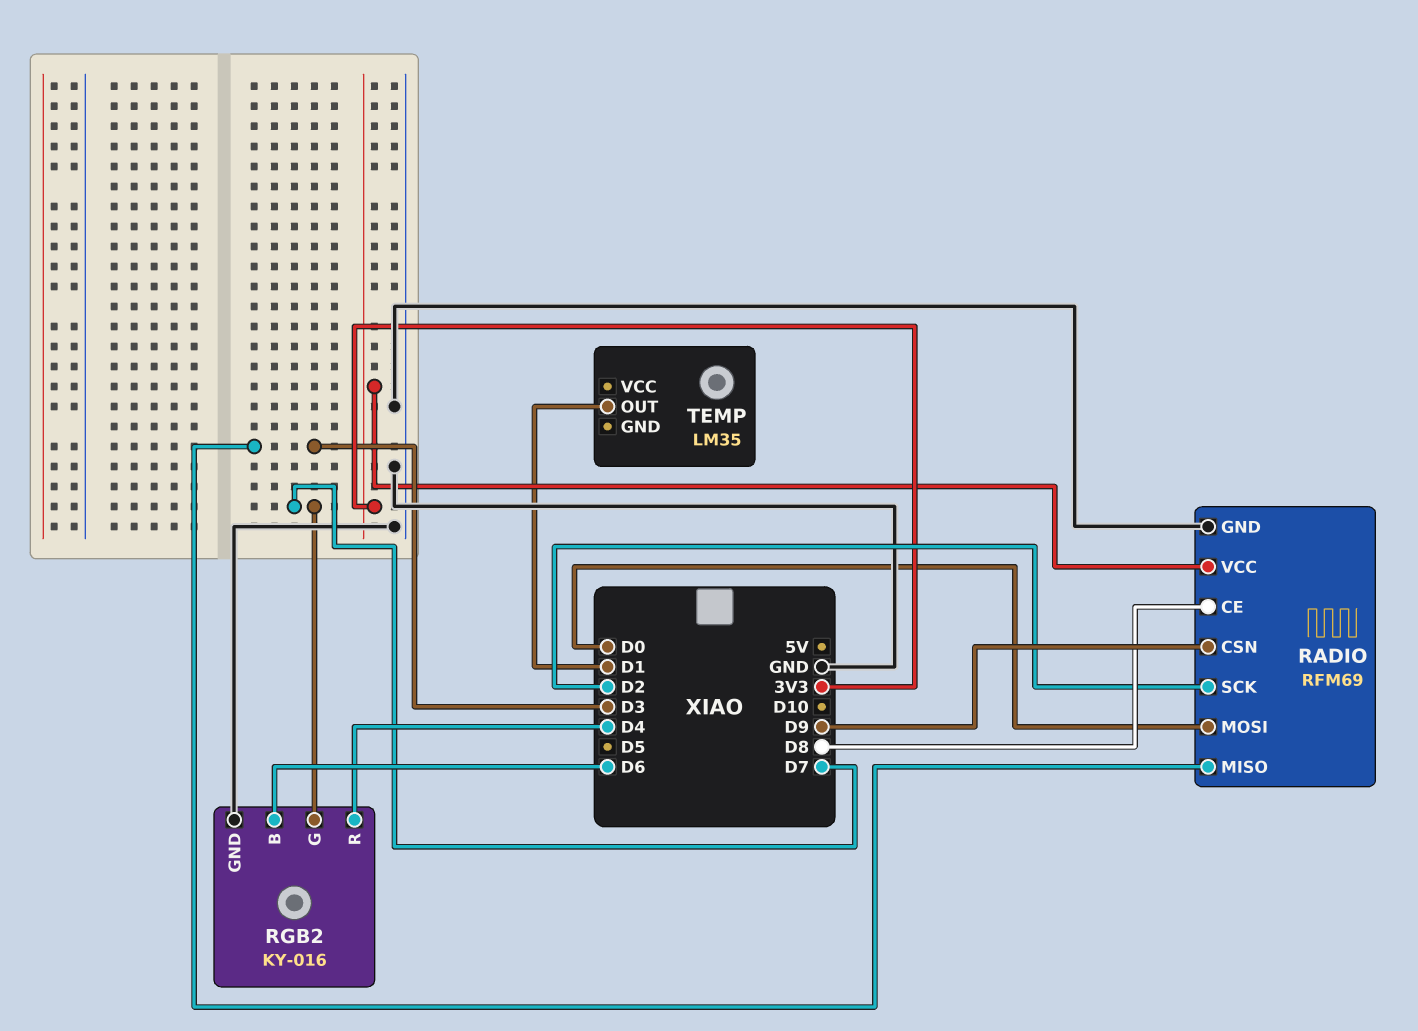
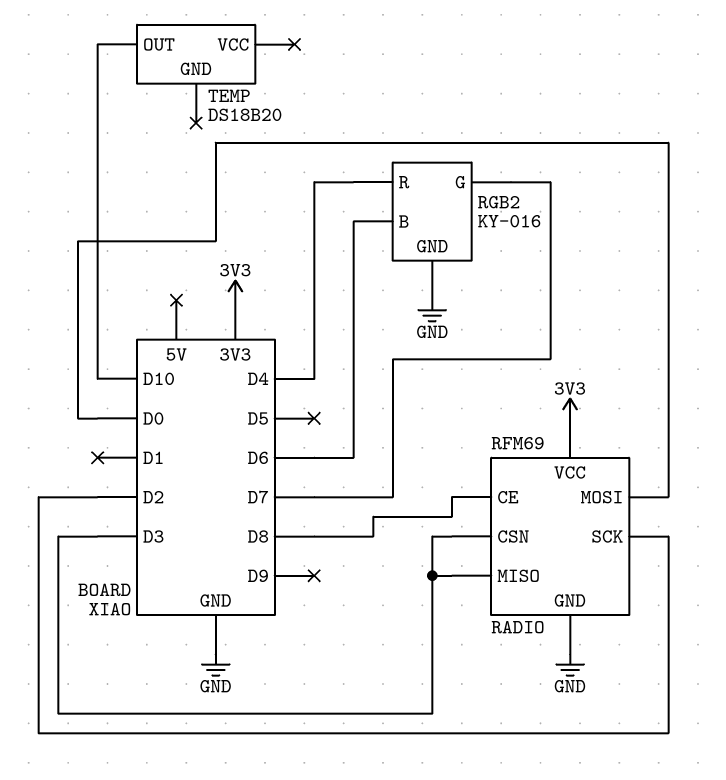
RADIO pin CSN: D9 -> D3
TEMP: LM35 -> DS18B20
TEMP pin OUT: D1 -> D10

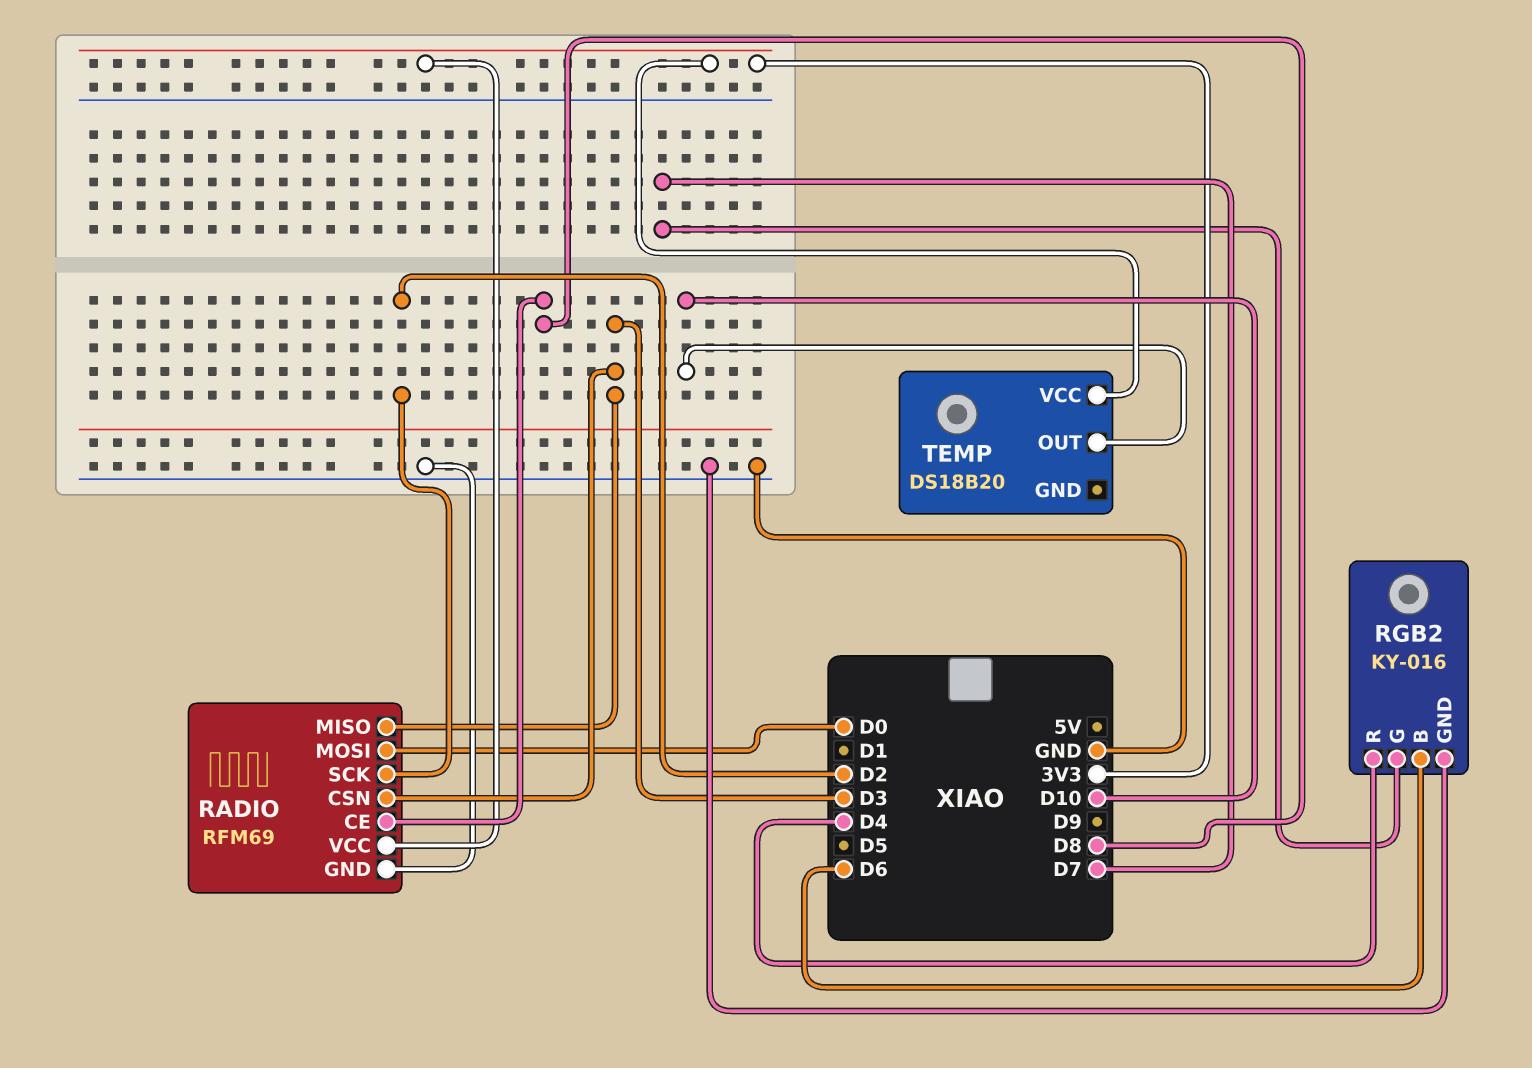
TEMP pin VCC: none -> 3V3

